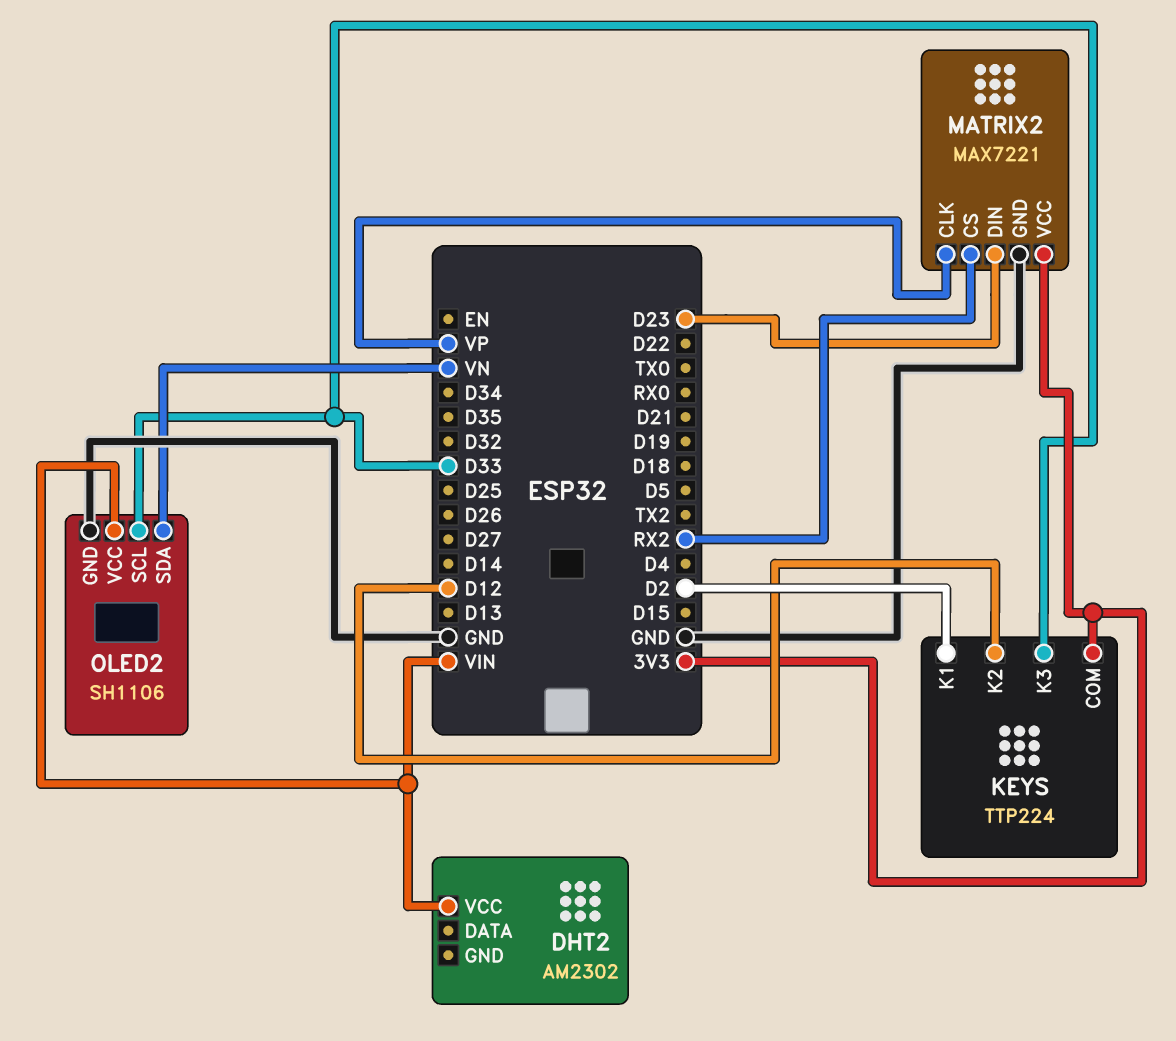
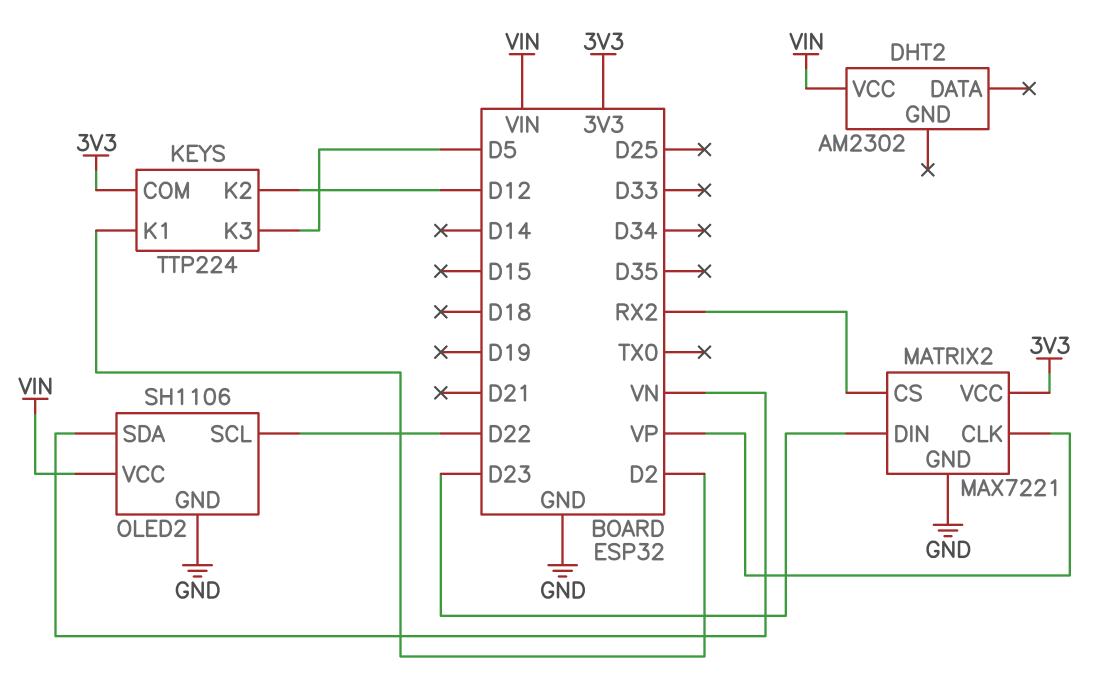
KEYS pin K3: D33 -> D5
OLED2 pin SCL: D33 -> D22

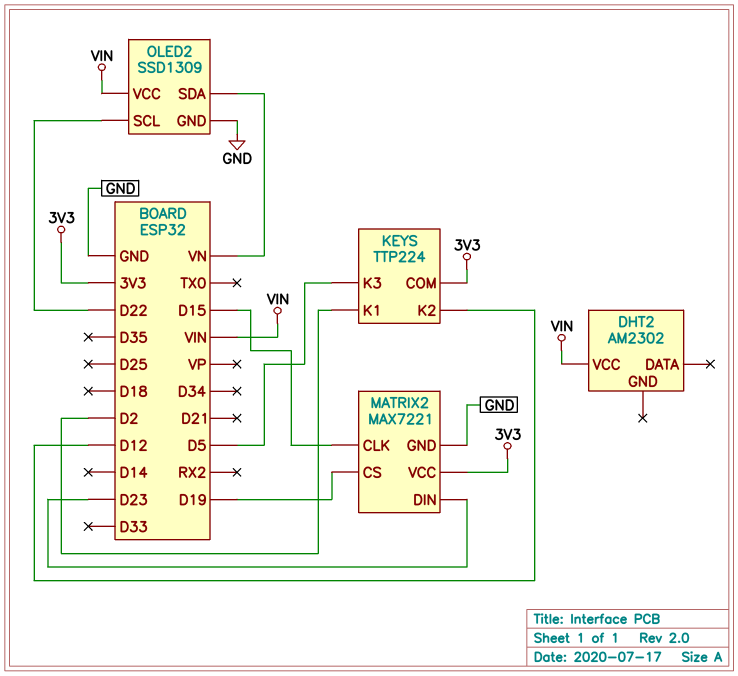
MATRIX2 pin CLK: VP -> D15
MATRIX2 pin CS: RX2 -> D19
OLED2: SH1106 -> SSD1309

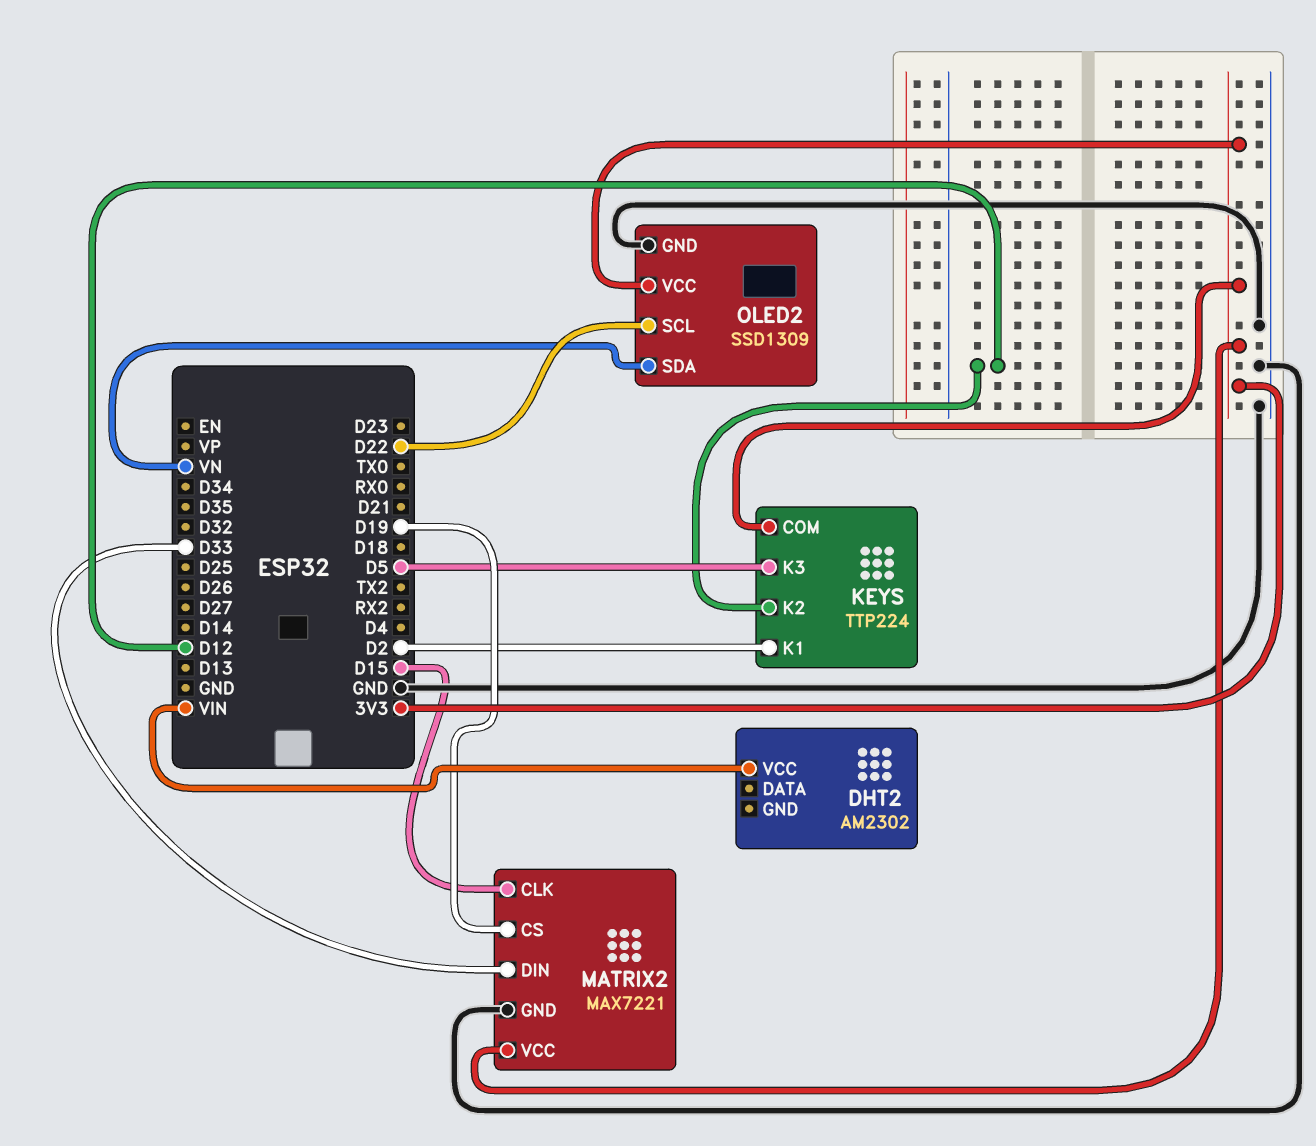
MATRIX2 pin DIN: D23 -> D33
OLED2 pin VCC: VIN -> 3V3

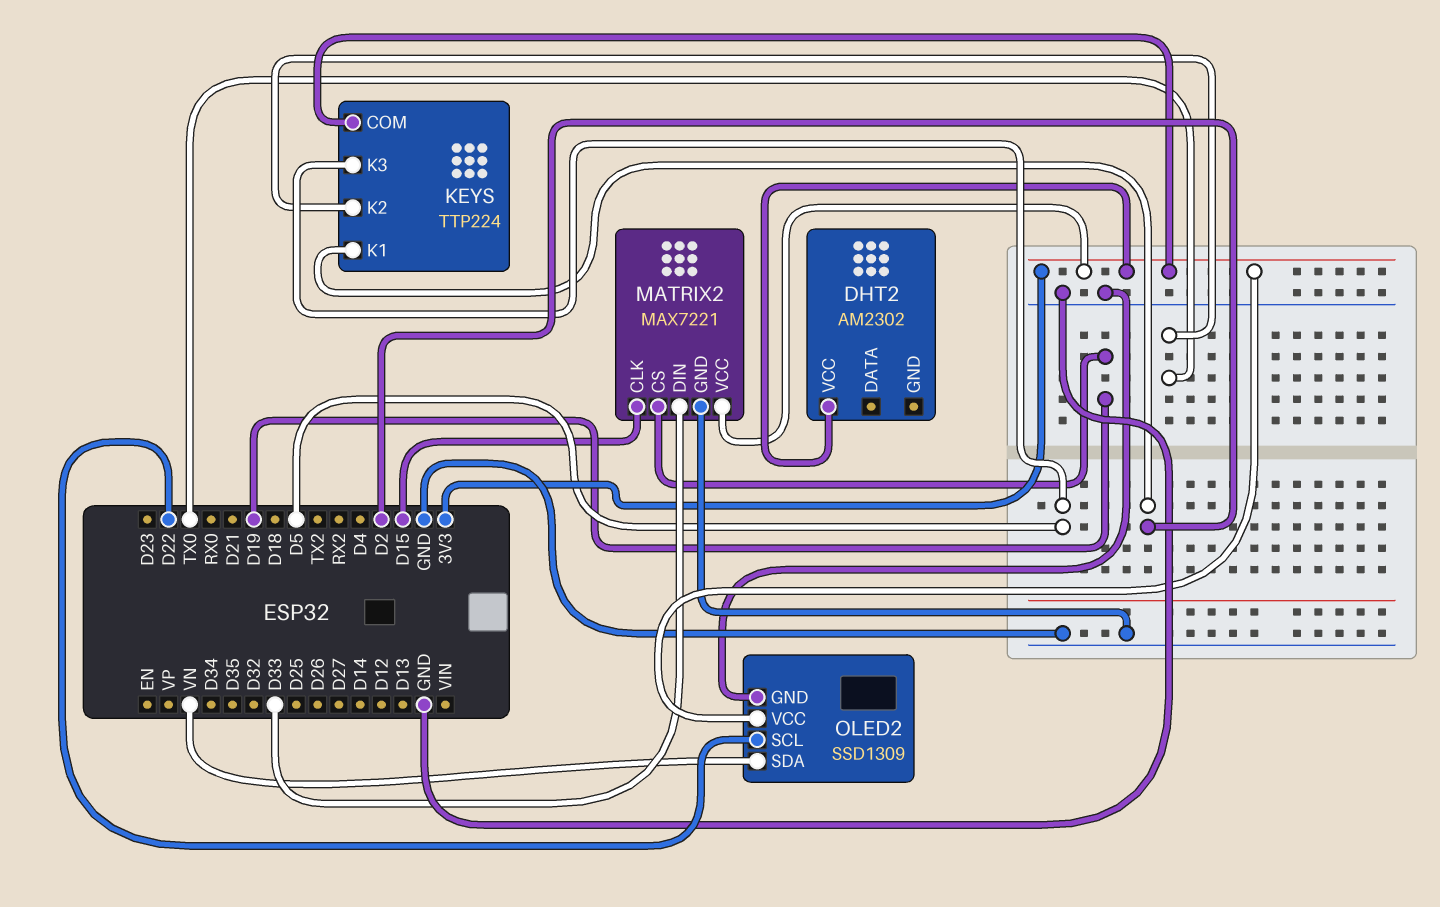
DHT2 pin VCC: VIN -> 3V3
KEYS pin K2: D12 -> TX0

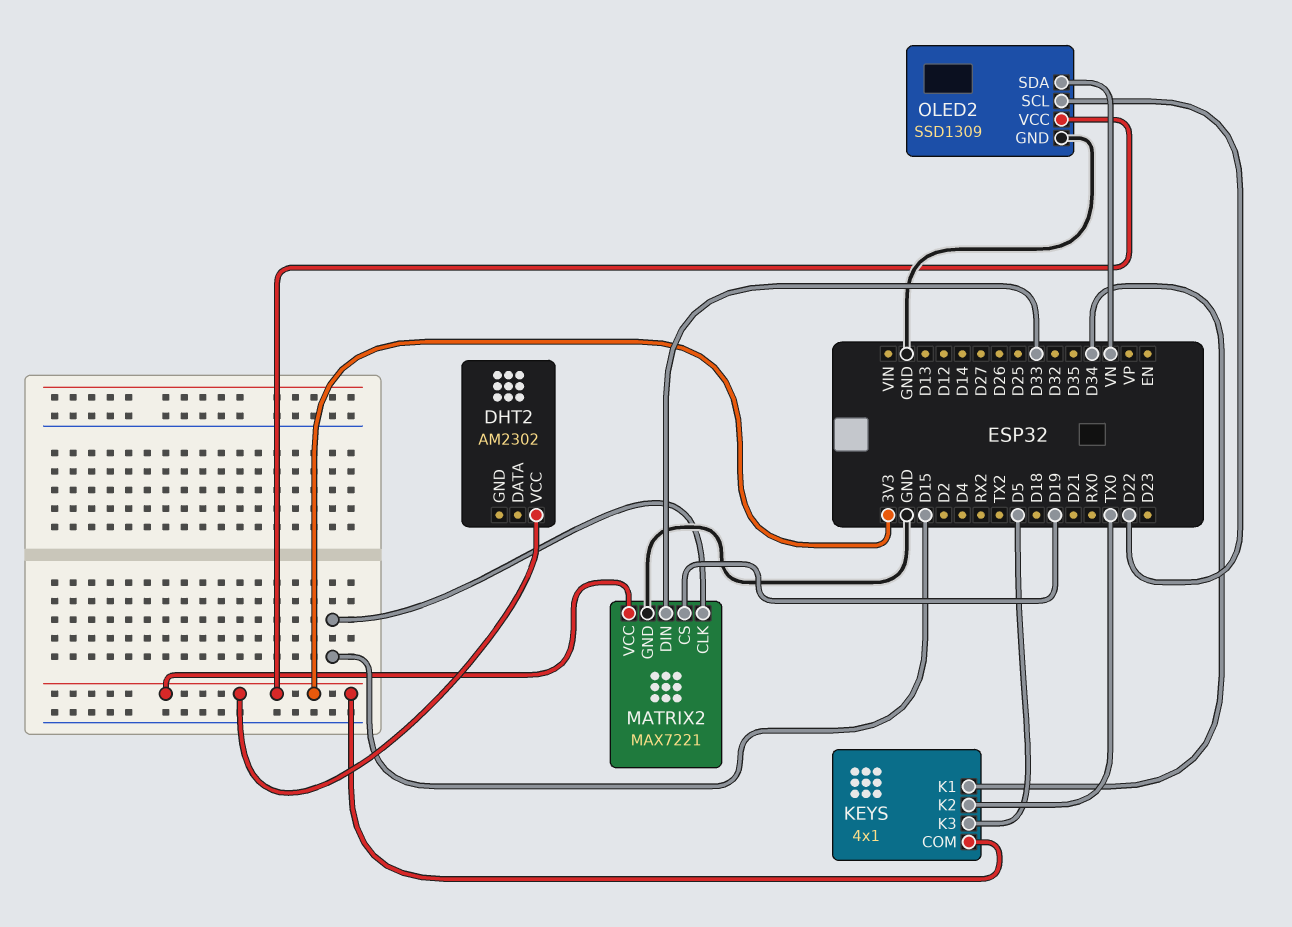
KEYS: TTP224 -> 4x1
KEYS pin K1: D2 -> D34

